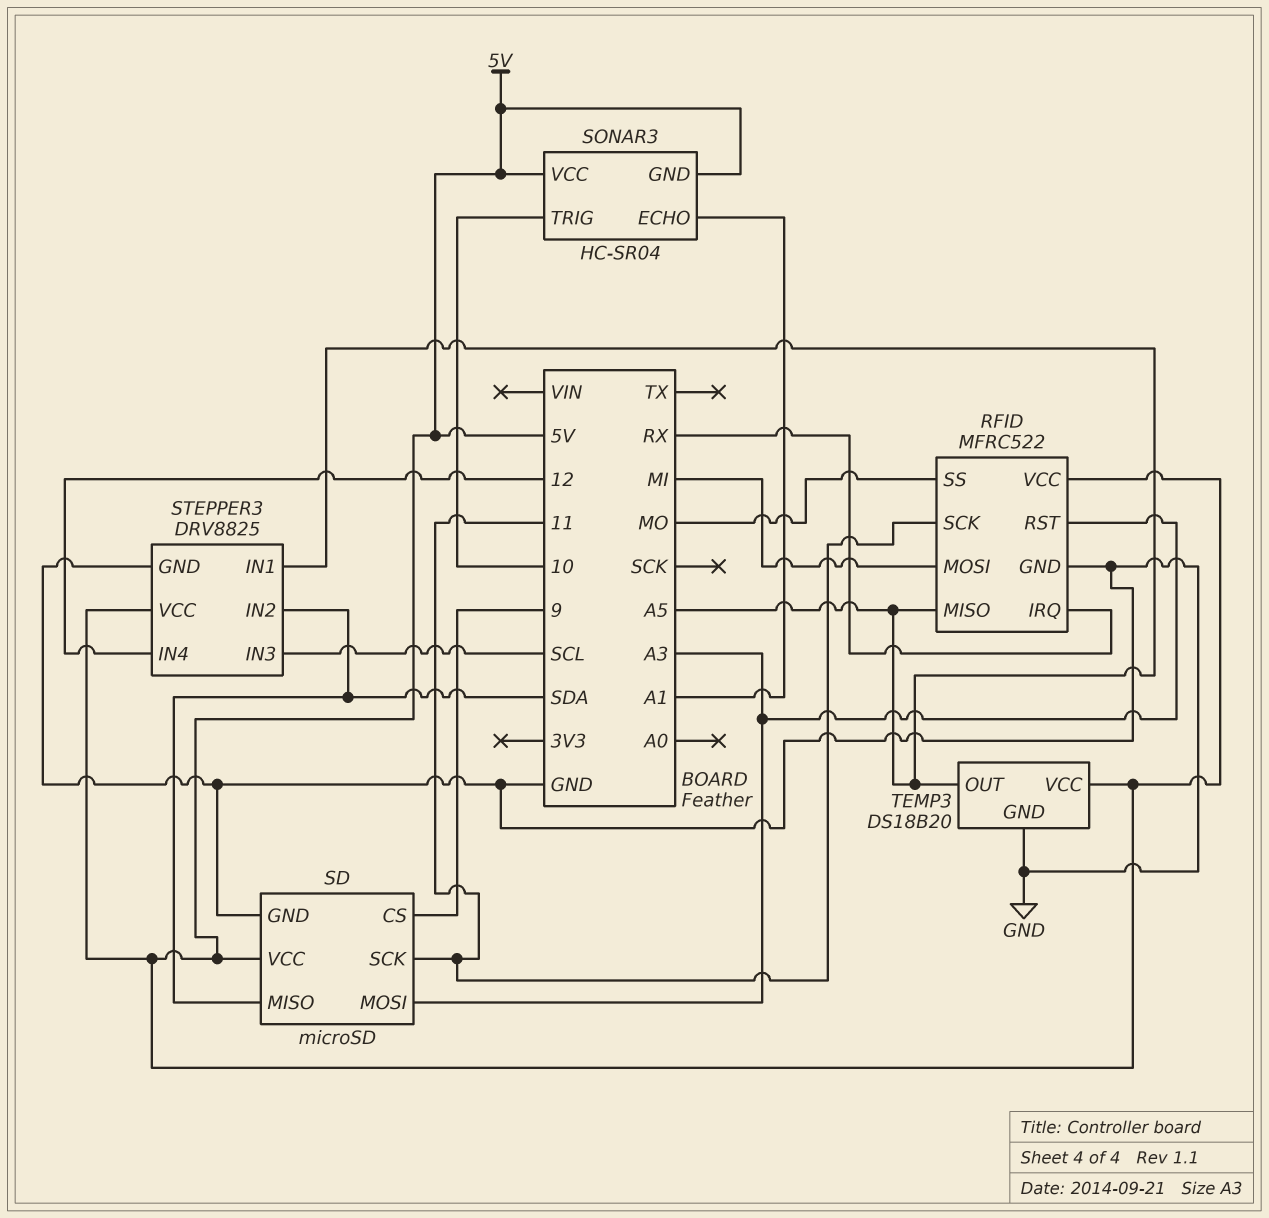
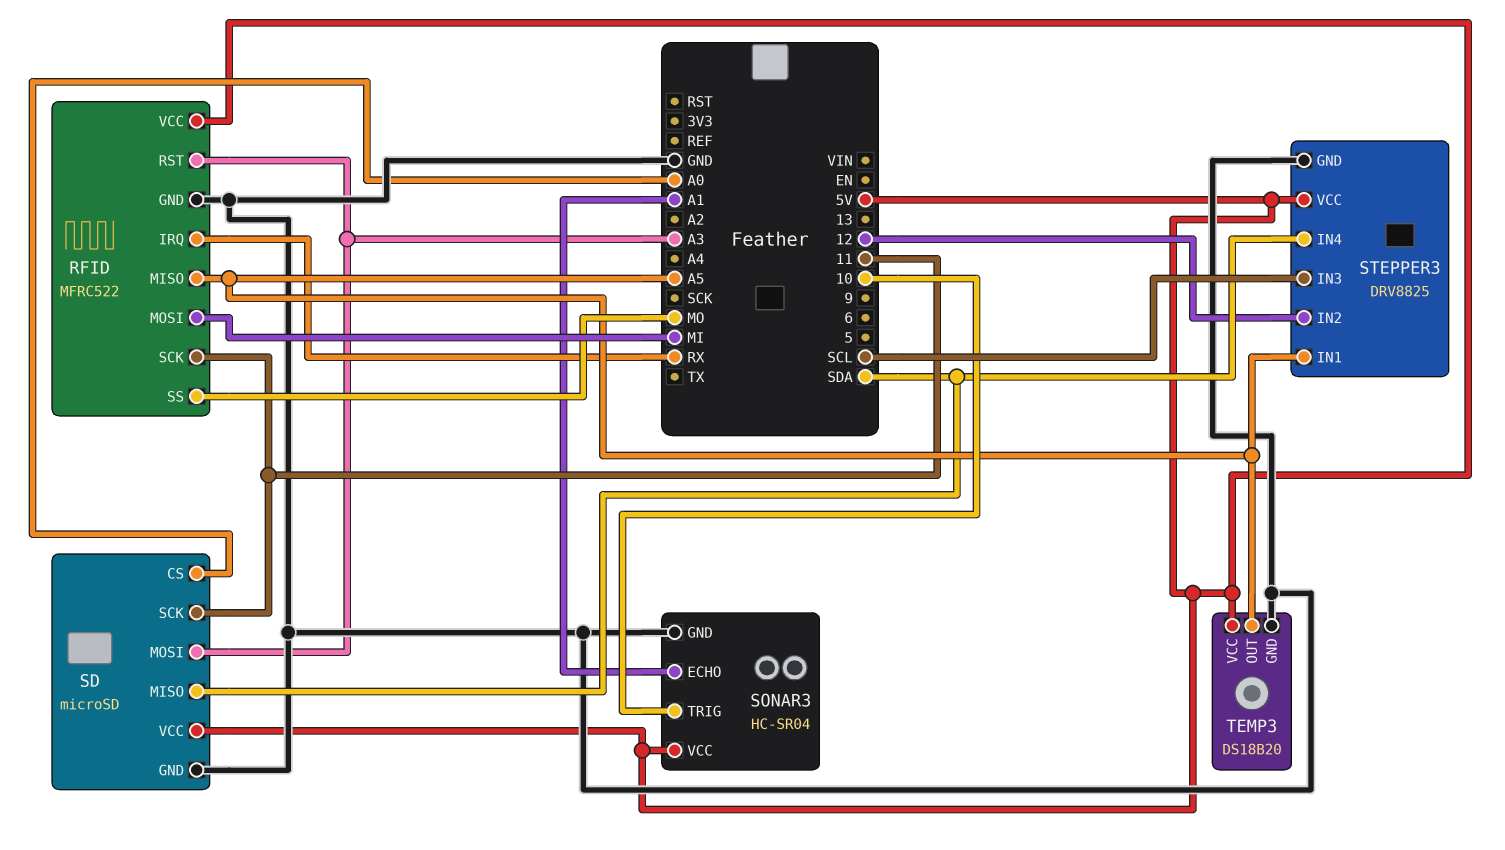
SD pin CS: 9 -> A0
SONAR3 pin GND: 5V -> GND
STEPPER3 pin IN2: SDA -> 12
STEPPER3 pin IN4: 12 -> SDA

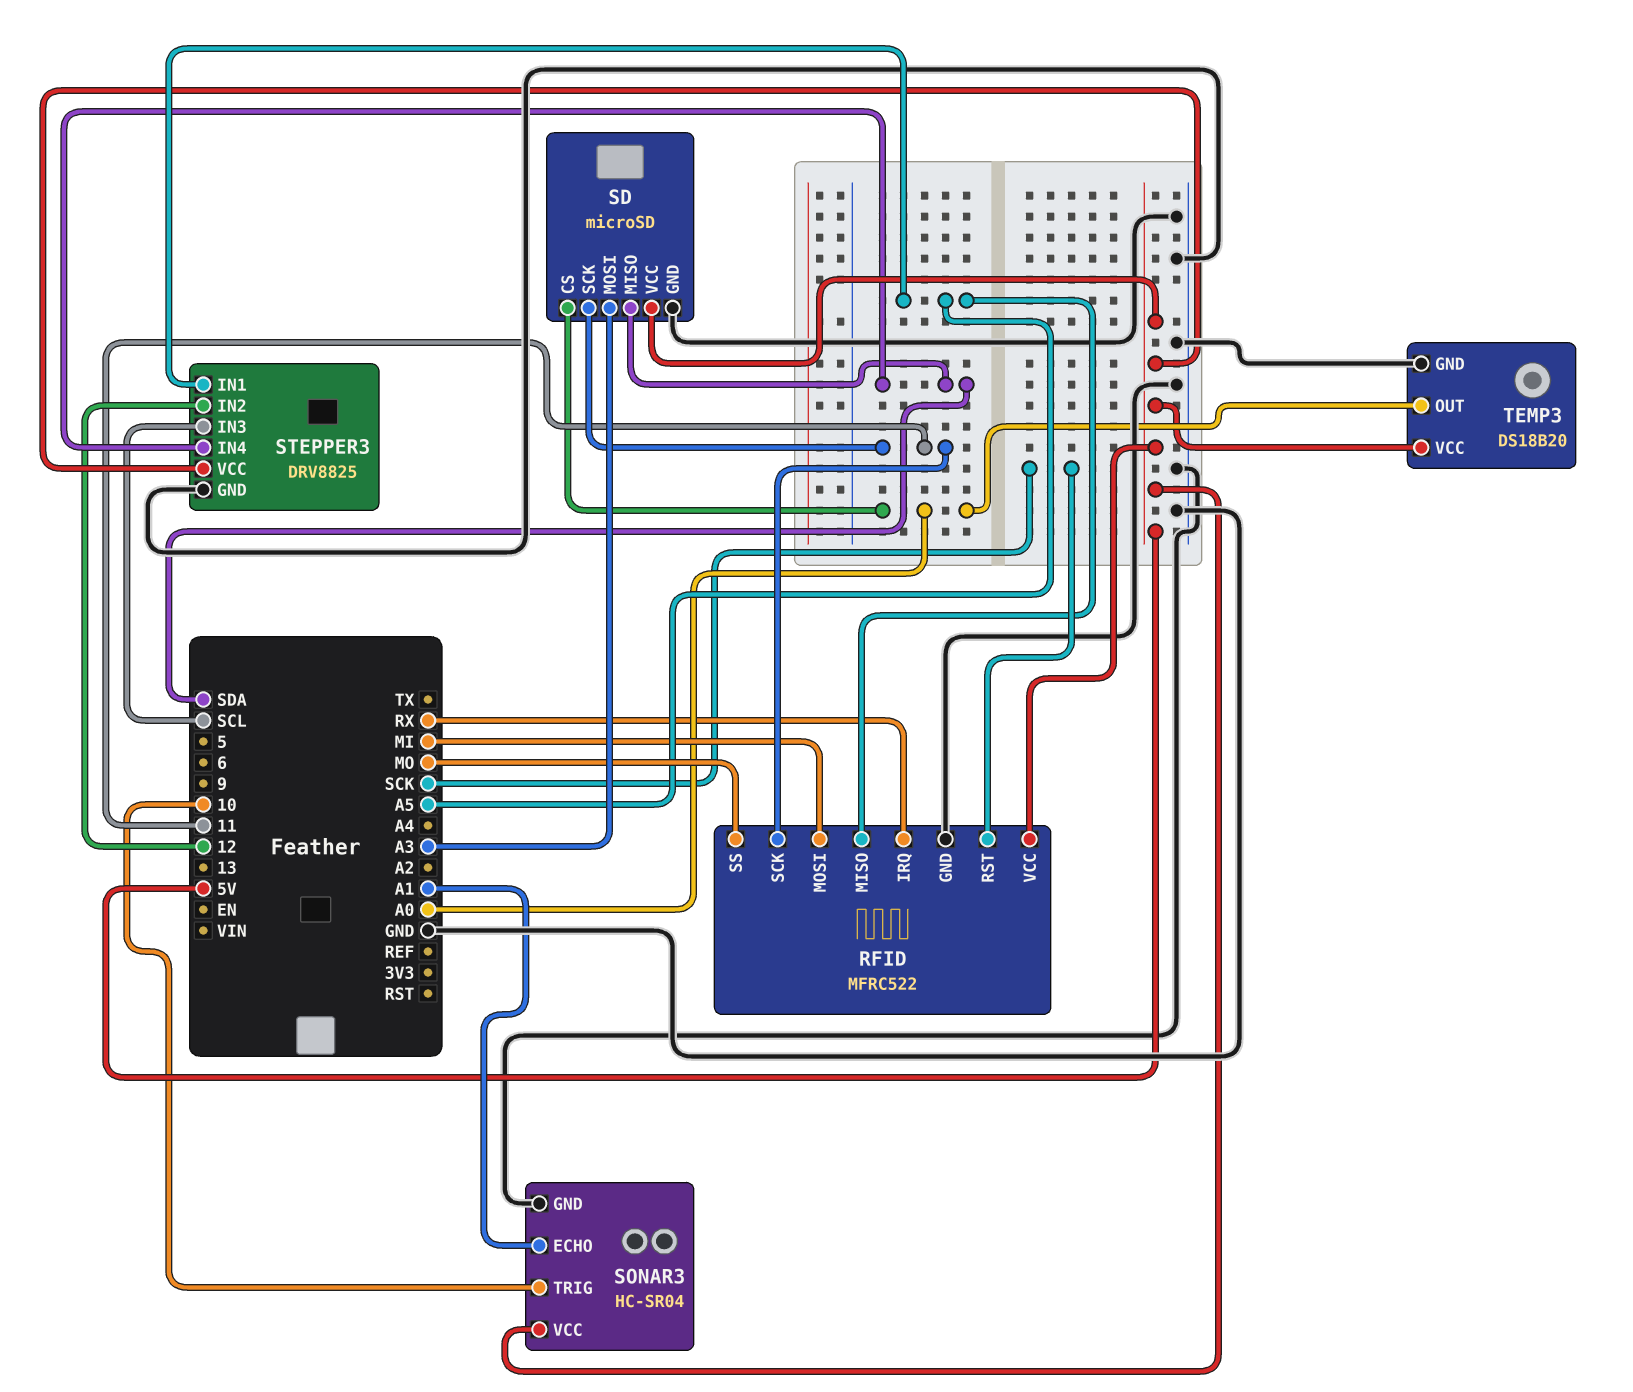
RFID pin RST: A3 -> SCK
TEMP3 pin OUT: A5 -> A0

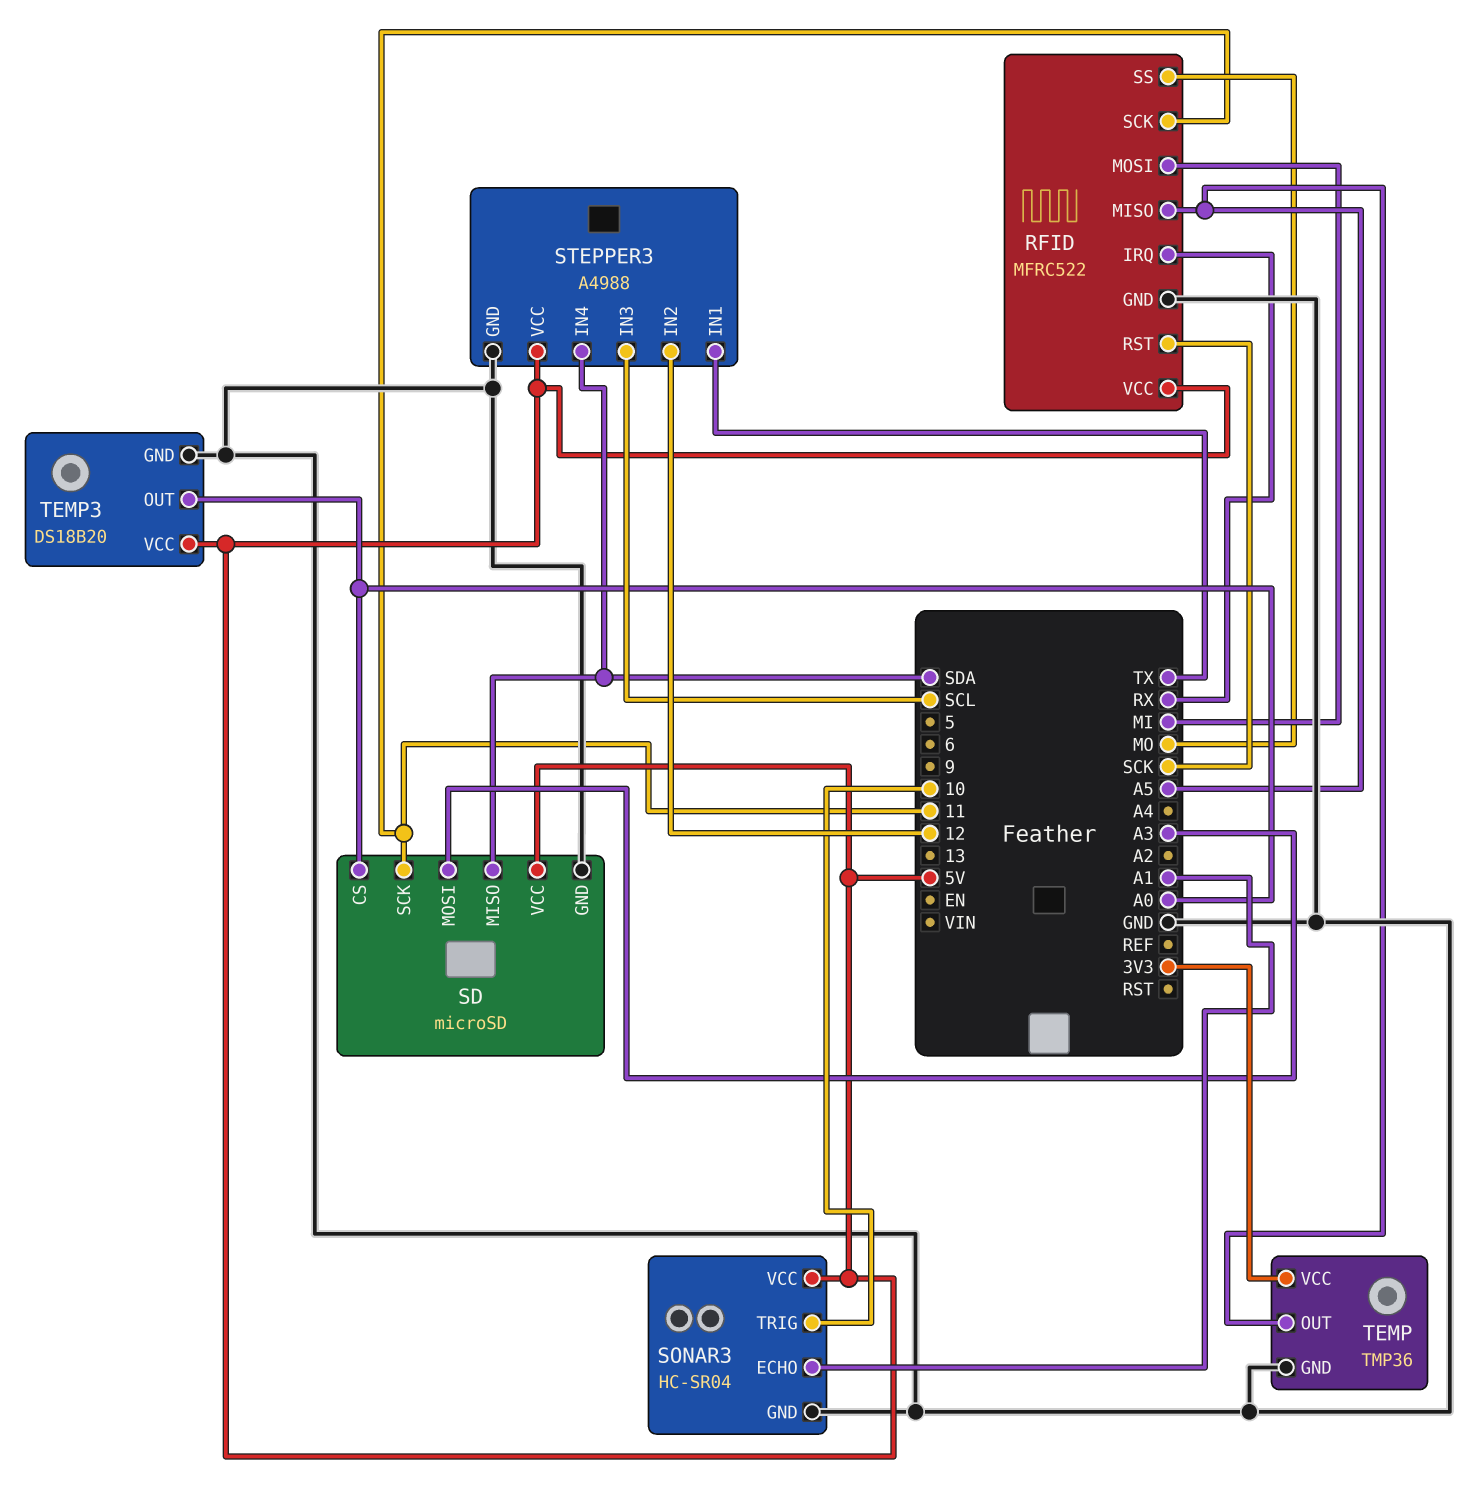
STEPPER3: DRV8825 -> A4988
STEPPER3 pin IN1: A5 -> TX
TEMP: none -> TMP36
TEMP pin GND: none -> GND
TEMP pin OUT: none -> A5
TEMP pin VCC: none -> 3V3

